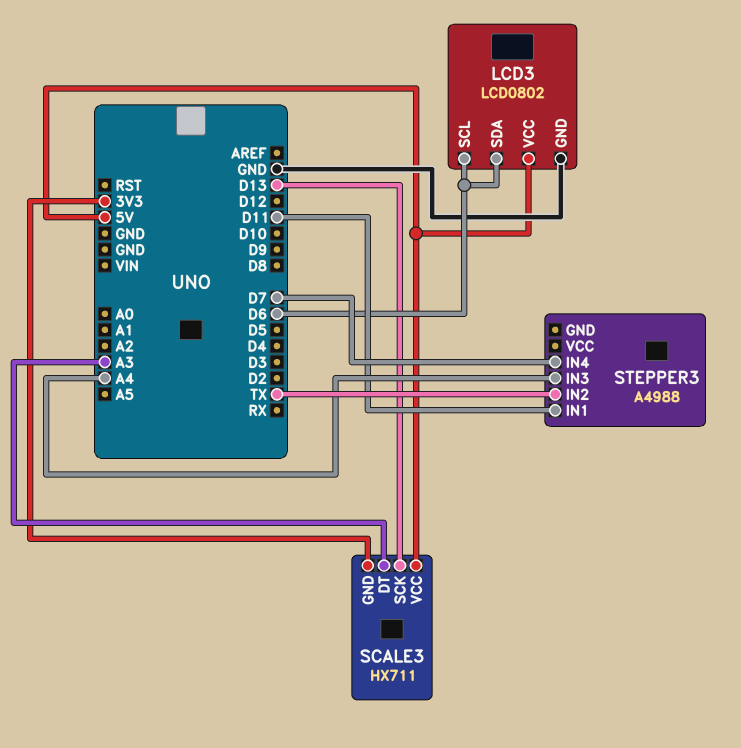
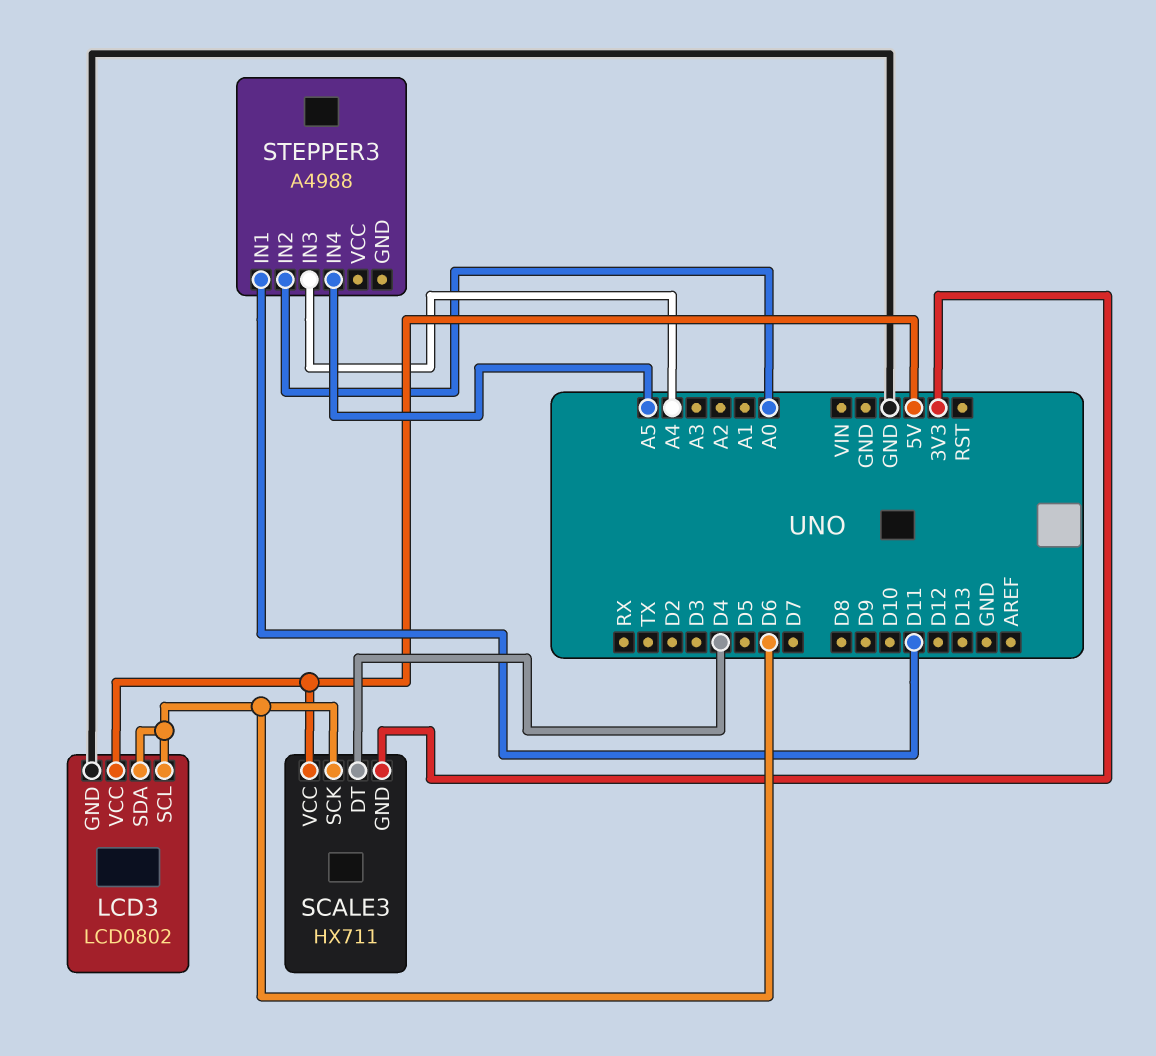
SCALE3 pin DT: A3 -> D4
SCALE3 pin SCK: D13 -> D6
STEPPER3 pin IN2: TX -> A0
STEPPER3 pin IN4: D7 -> A5

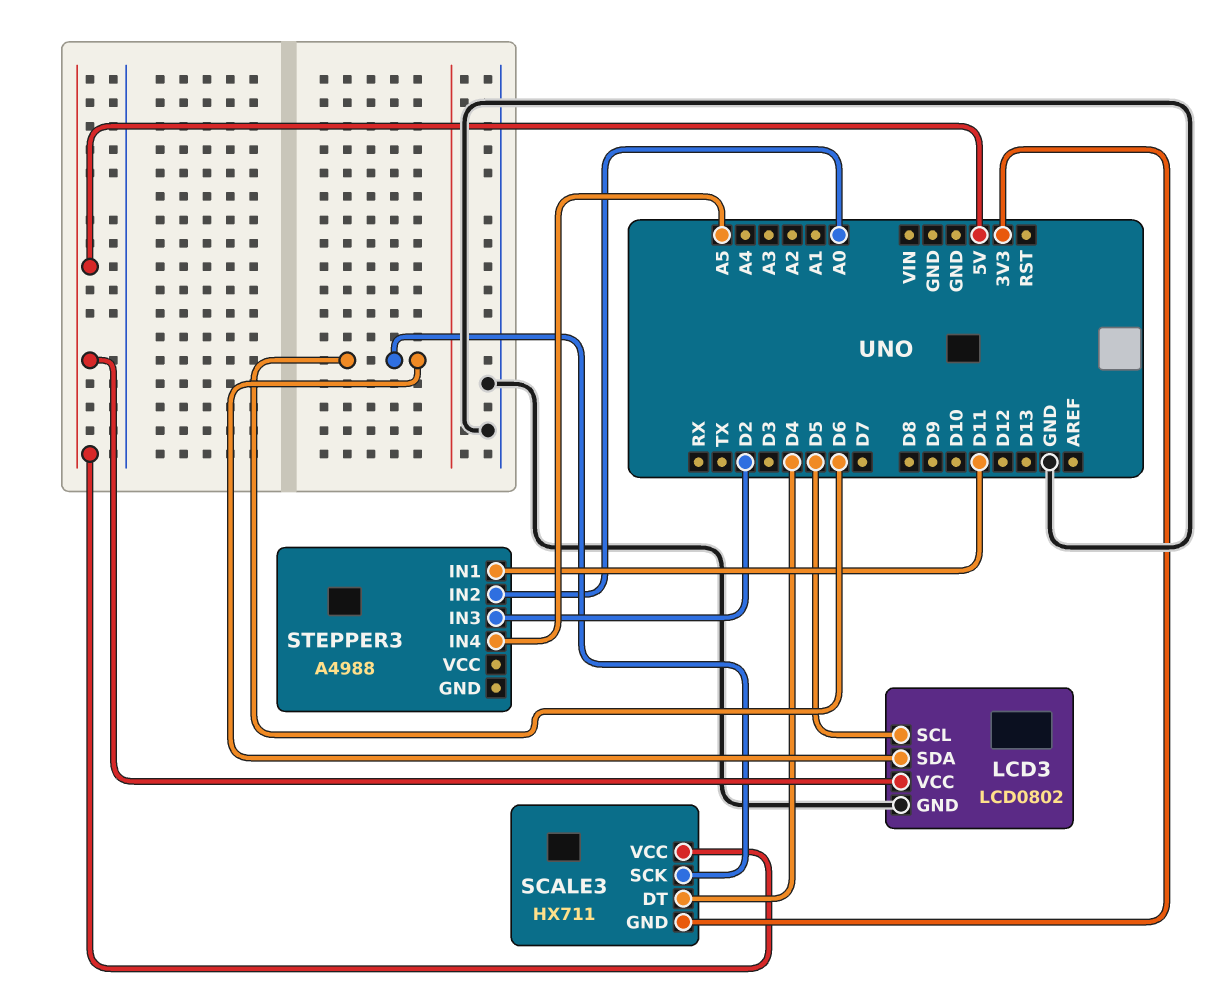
LCD3 pin SCL: D6 -> D5
STEPPER3 pin IN3: A4 -> D2

